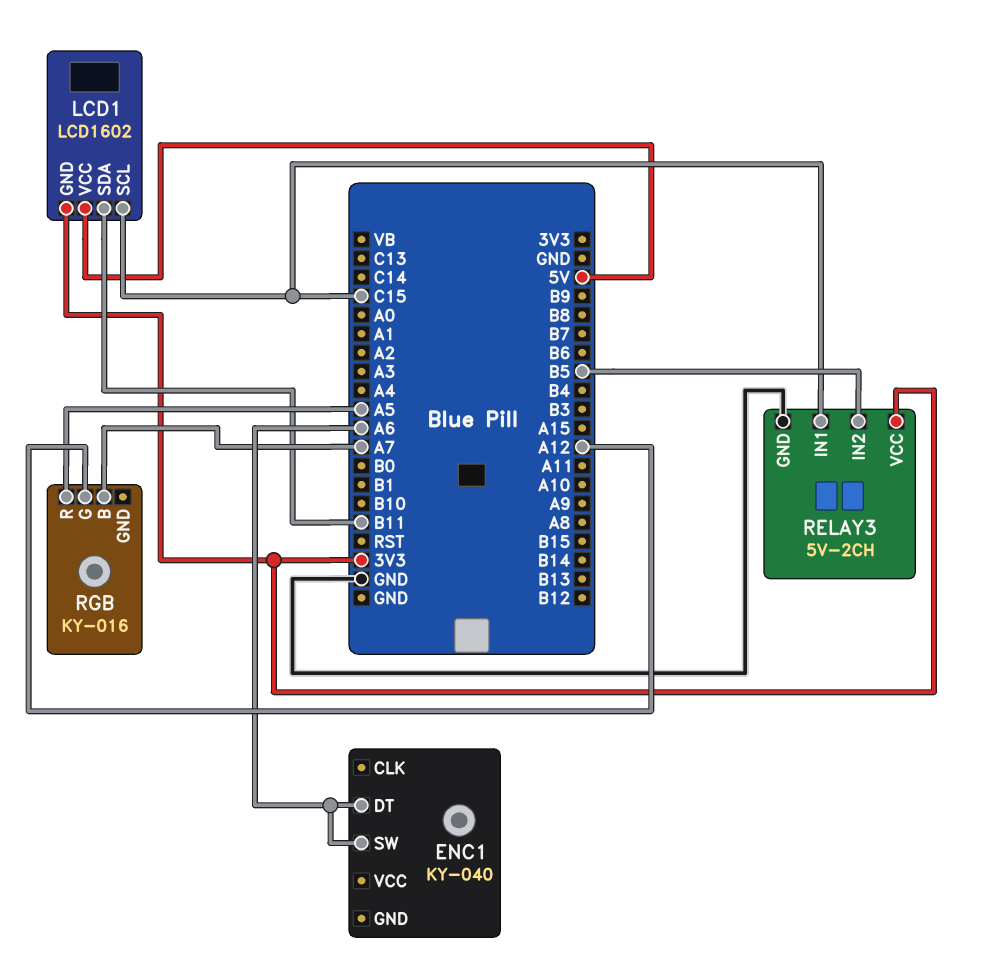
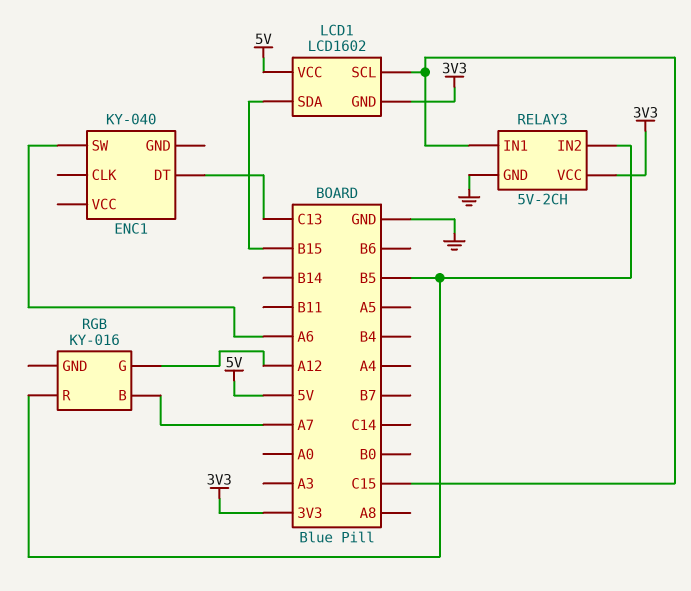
ENC1 pin DT: A6 -> C13
LCD1 pin SDA: B11 -> B15
RGB pin R: A5 -> B5

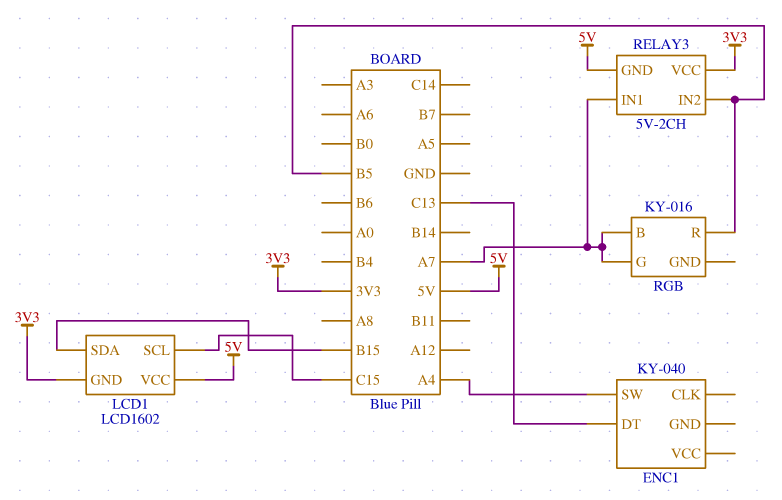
ENC1 pin SW: A6 -> A4
RELAY3 pin GND: GND -> 5V
RELAY3 pin IN1: C15 -> A7
RGB pin G: A12 -> A7

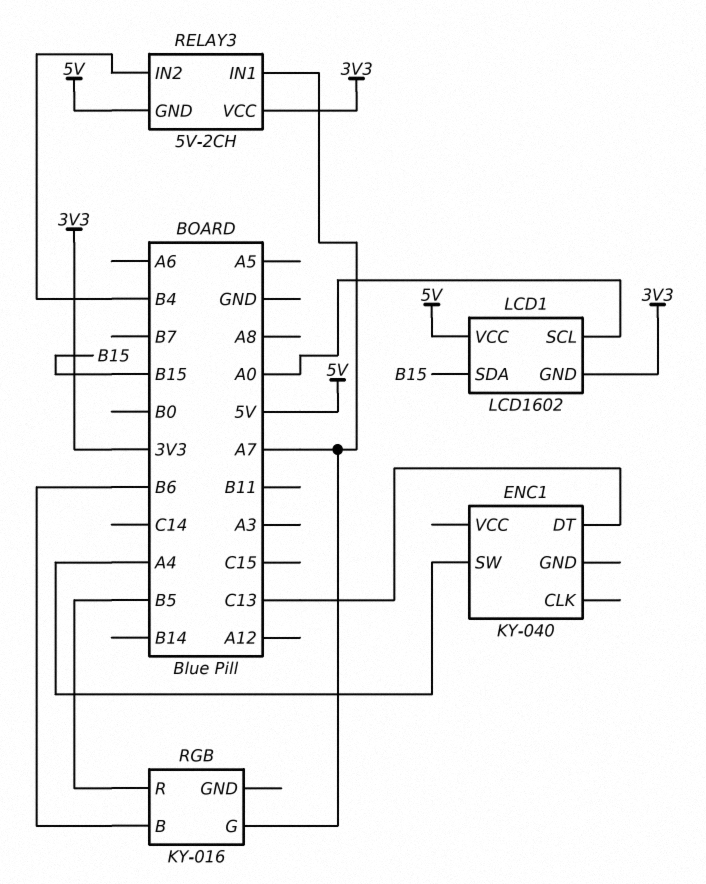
LCD1 pin SCL: C15 -> A0
RELAY3 pin IN2: B5 -> B4
RGB pin B: A7 -> B6

